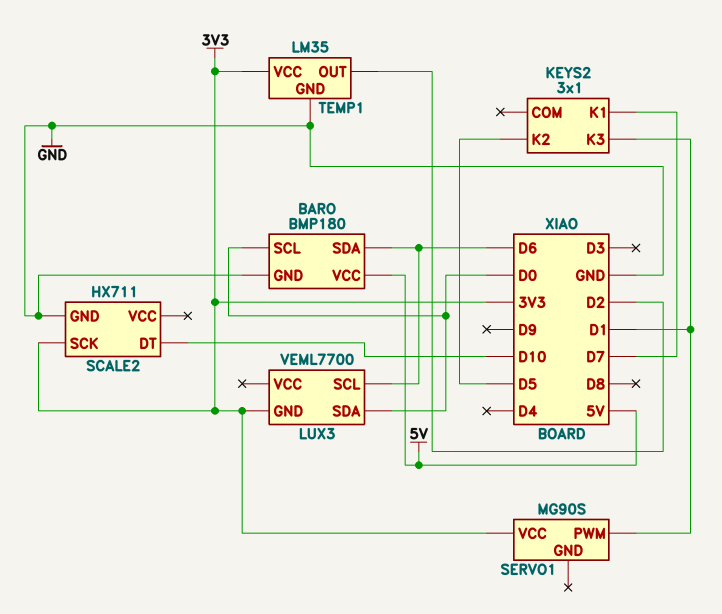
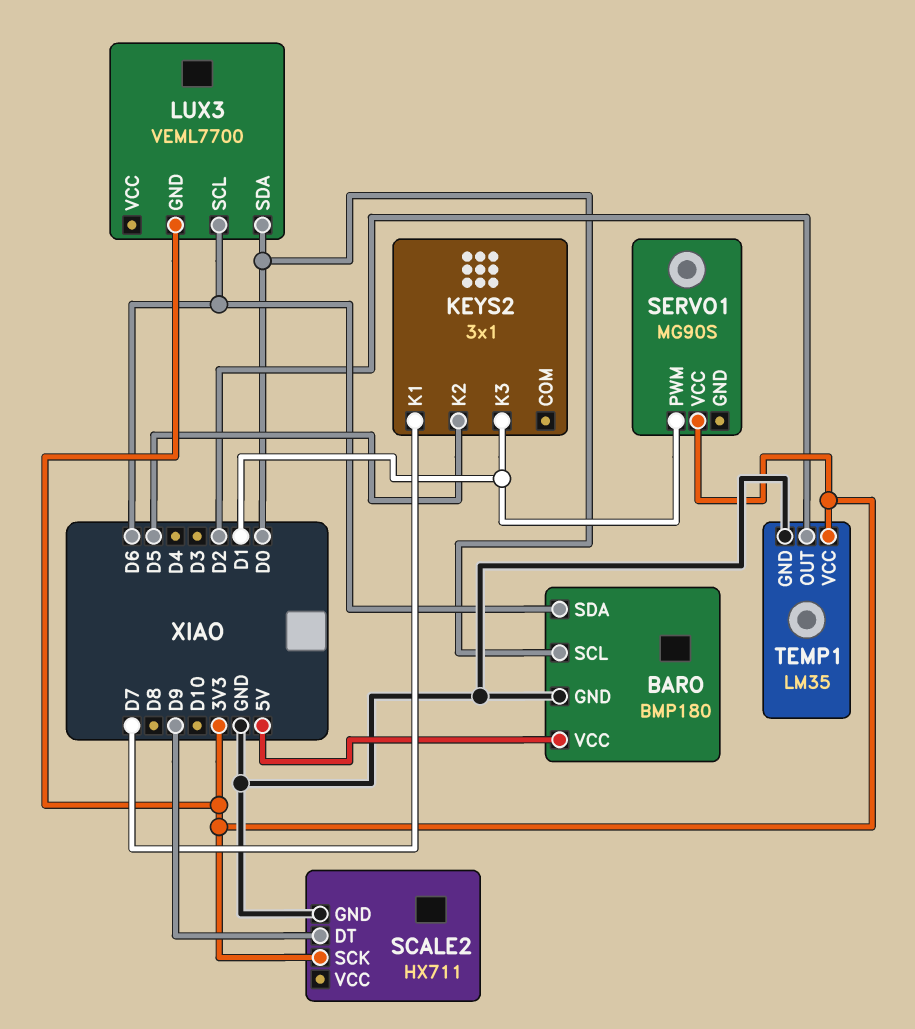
SCALE2 pin DT: D10 -> D9

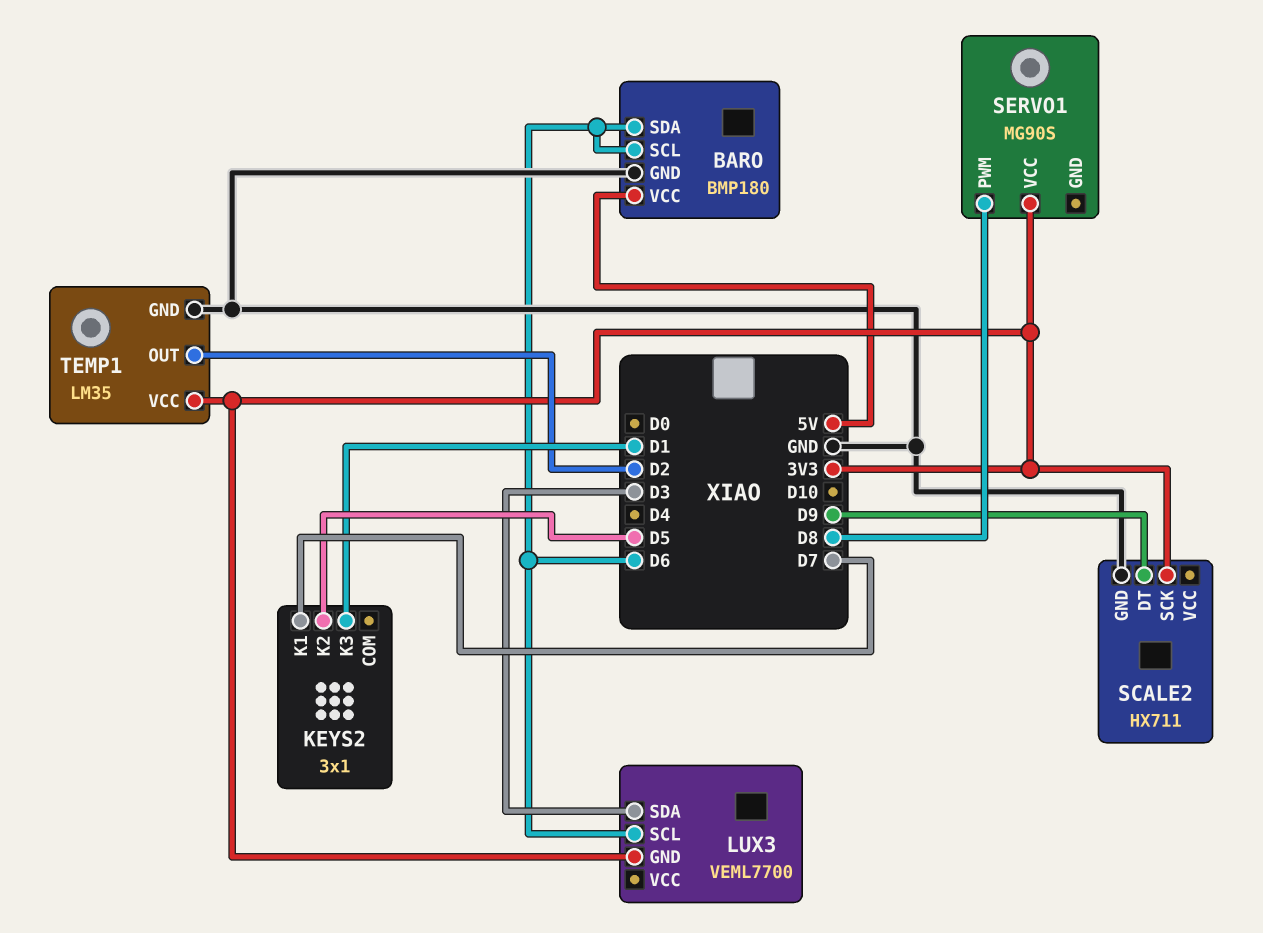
BARO pin SCL: D0 -> D6
LUX3 pin SDA: D0 -> D3
SERVO1 pin PWM: D1 -> D8

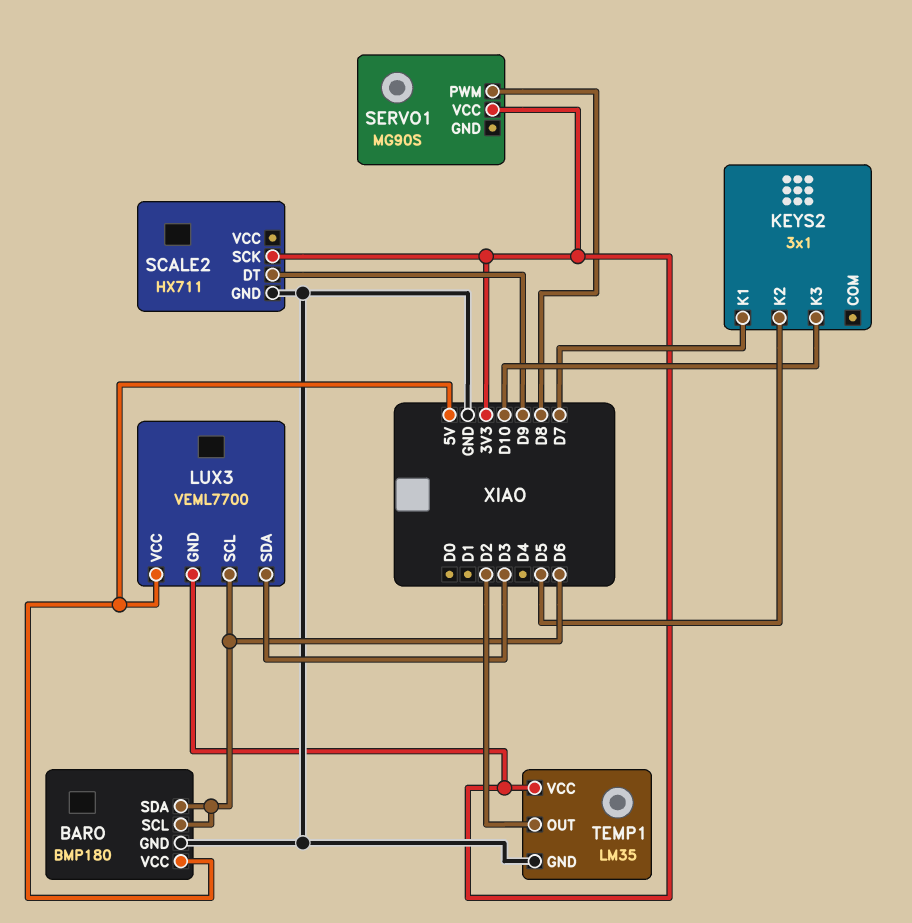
KEYS2 pin K3: D1 -> D10
LUX3 pin VCC: none -> 5V

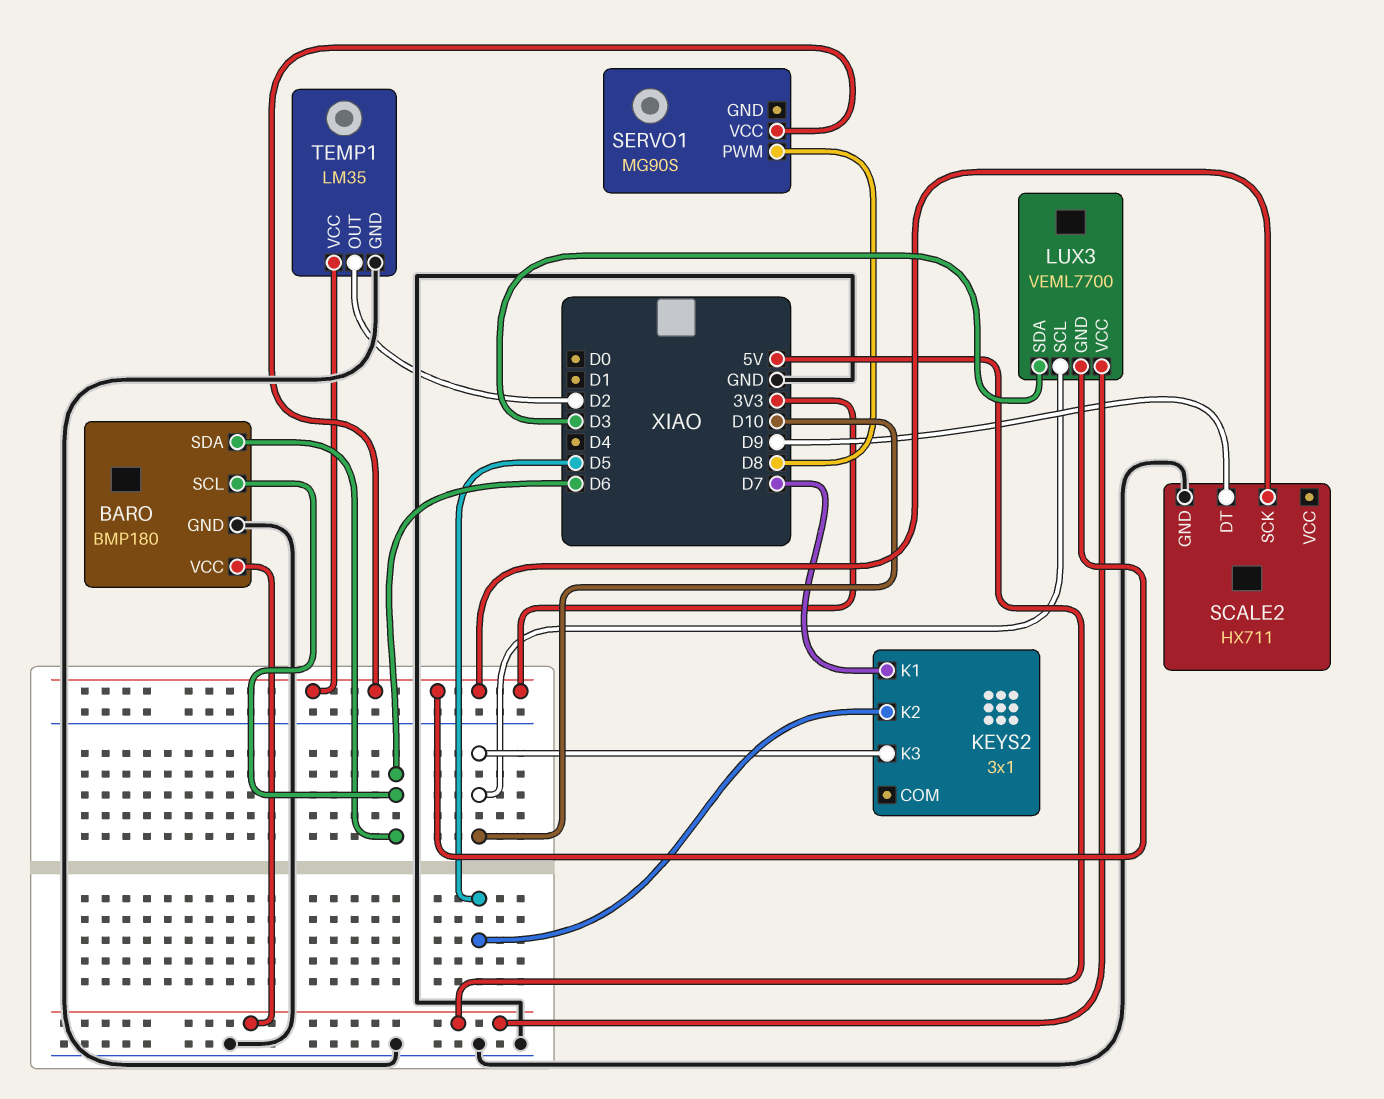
LUX3 pin SCL: D6 -> D10

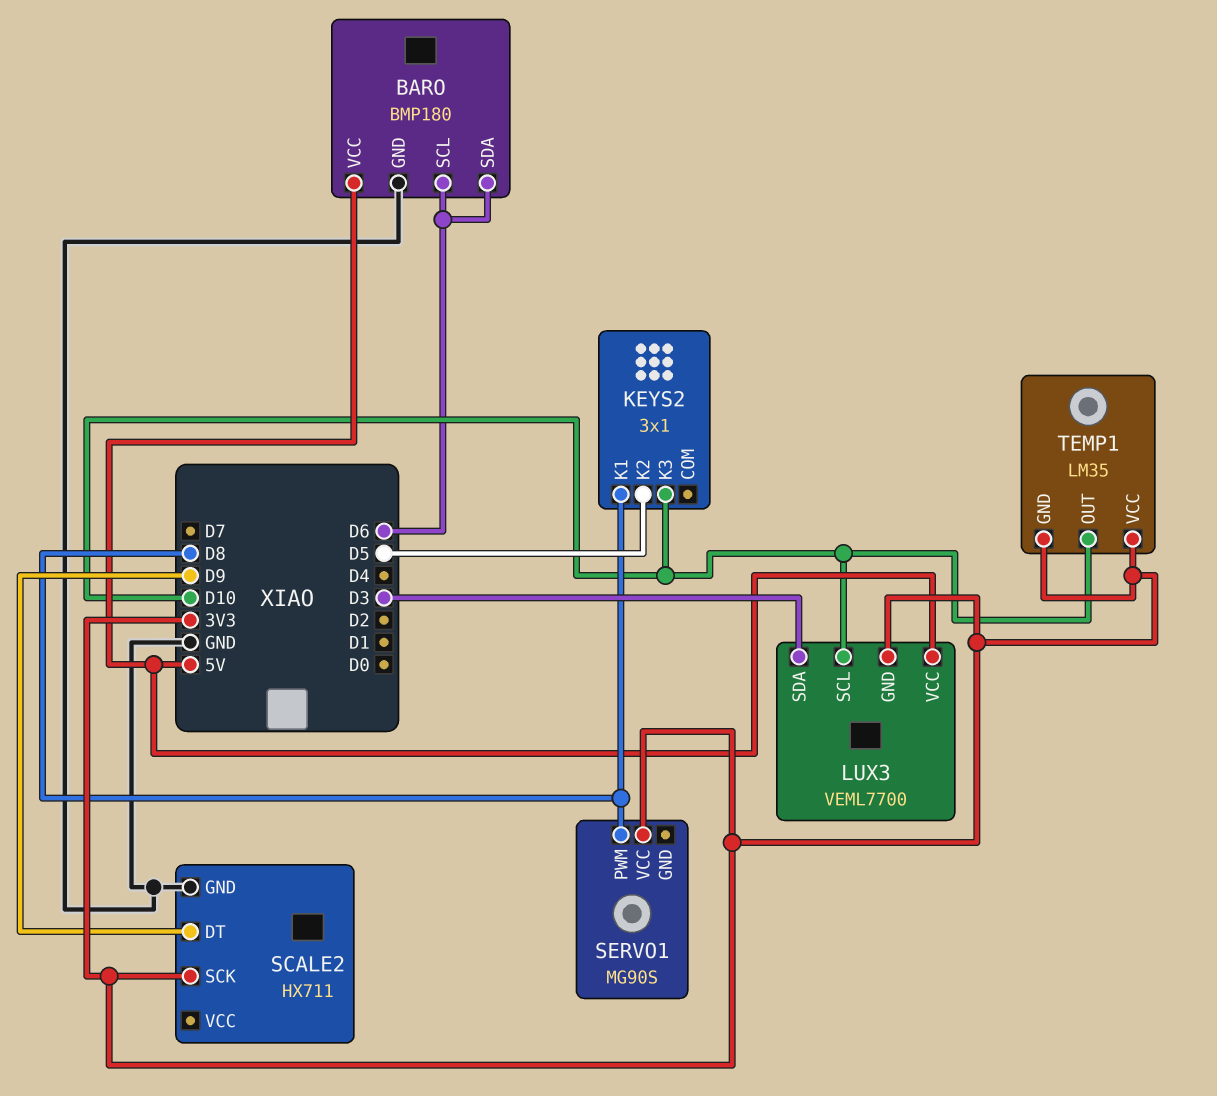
KEYS2 pin K1: D7 -> D8
TEMP1 pin GND: GND -> 3V3
TEMP1 pin OUT: D2 -> D10

